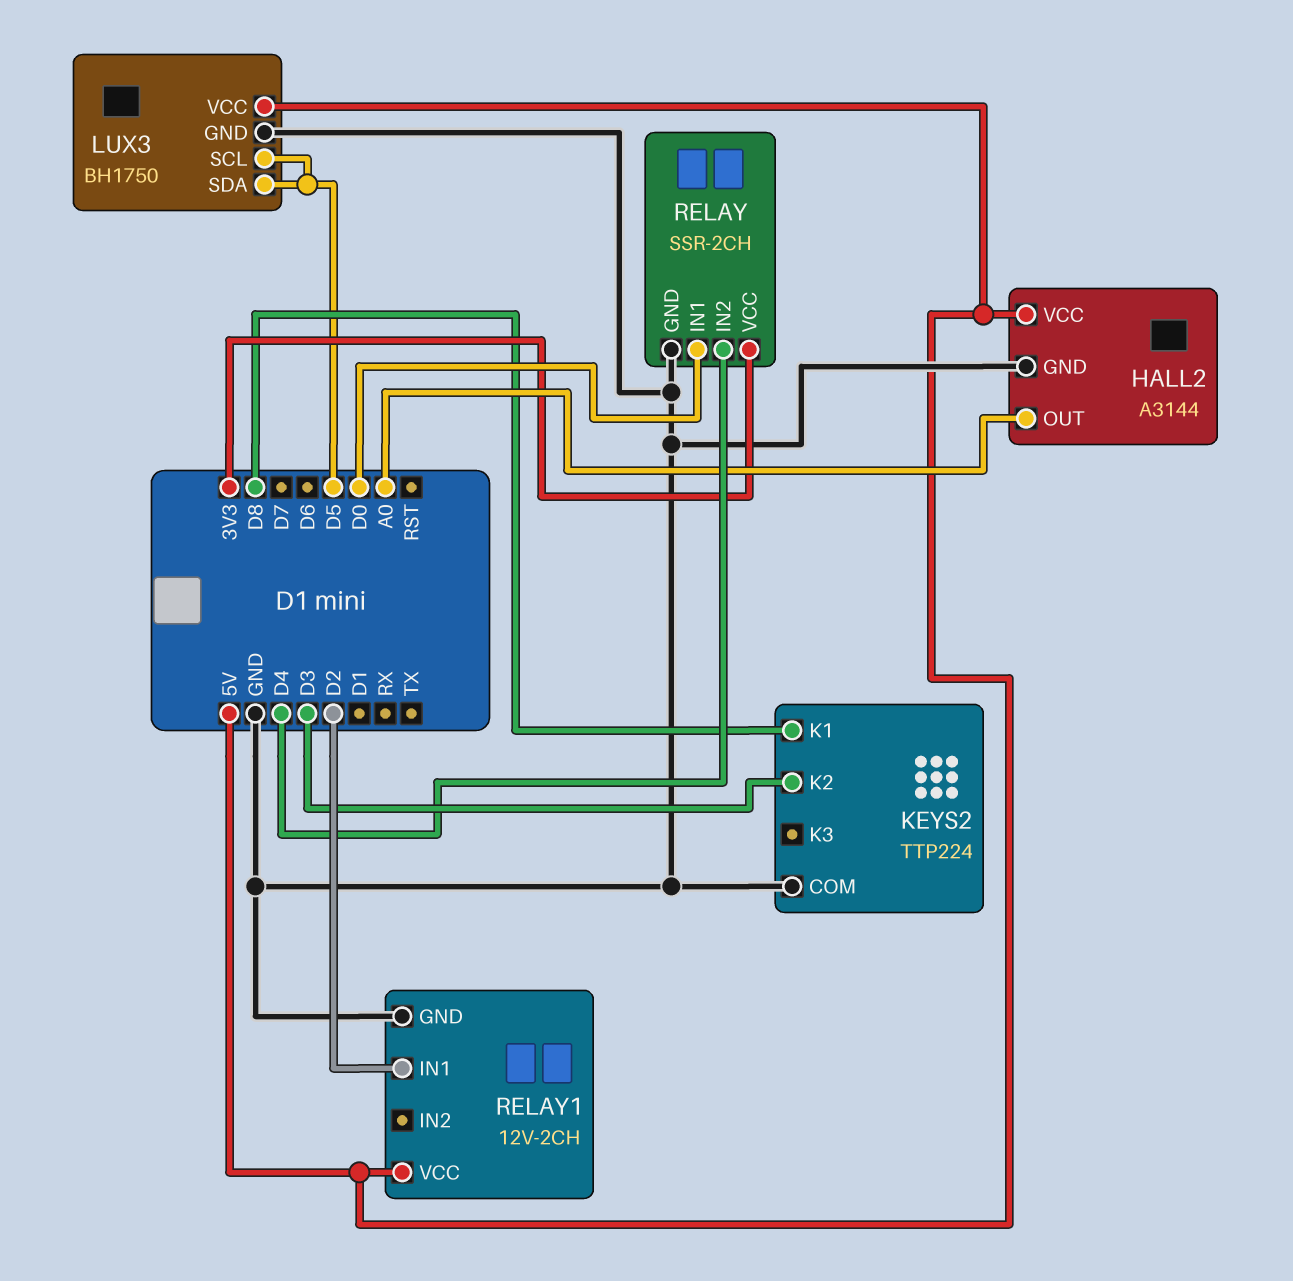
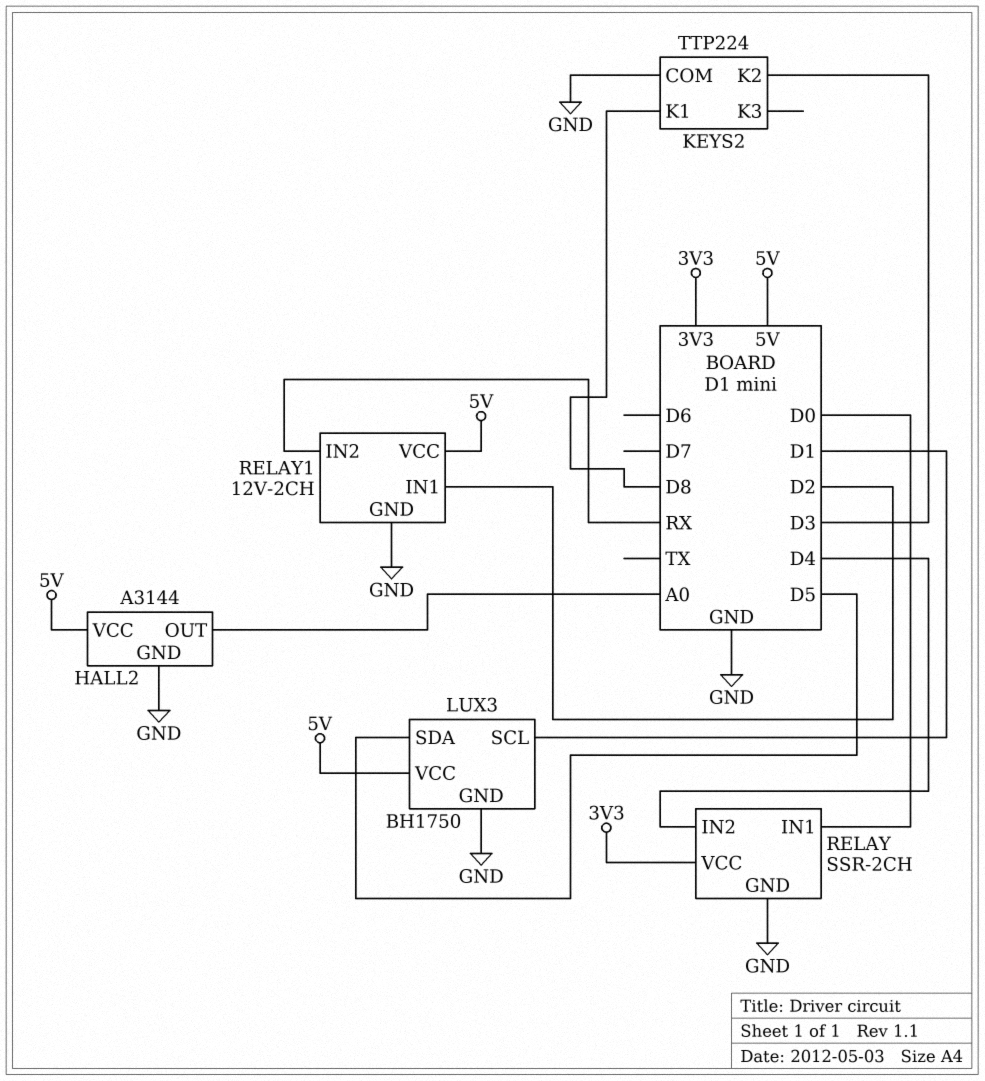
LUX3 pin SCL: D5 -> D1
RELAY1 pin IN2: none -> RX

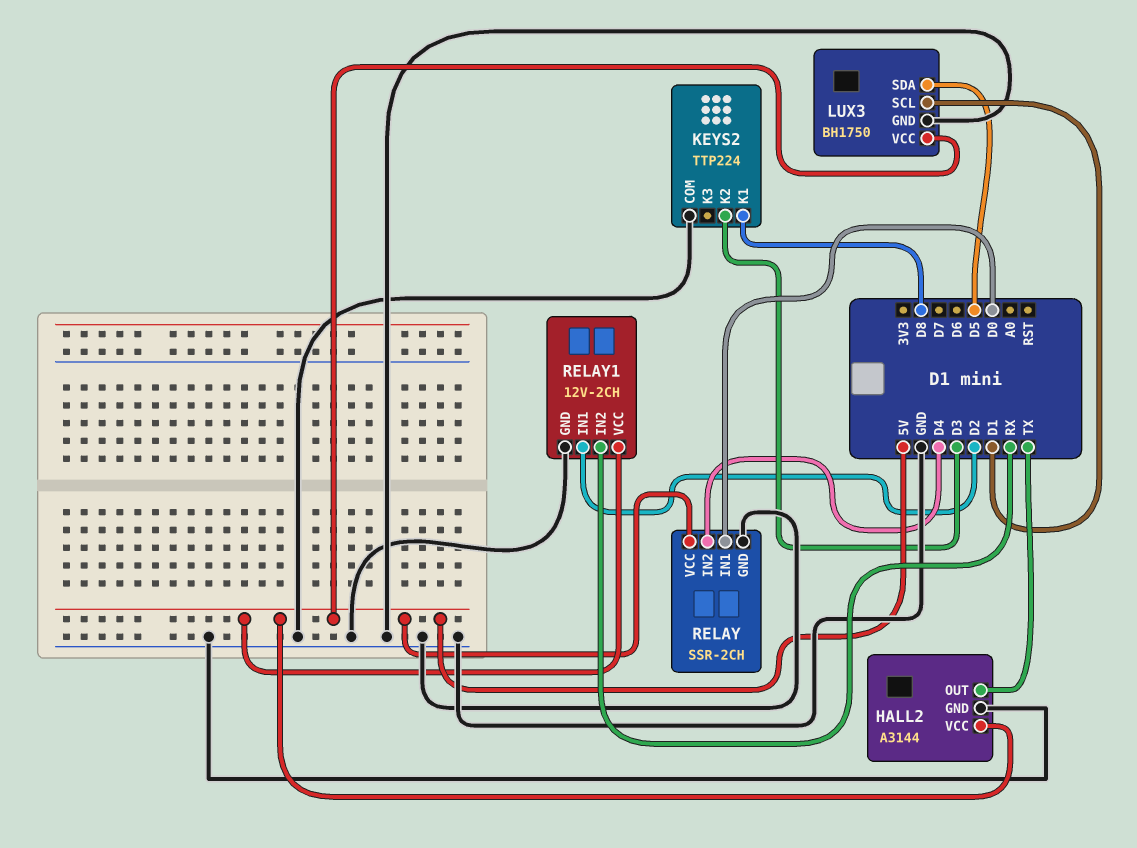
HALL2 pin OUT: A0 -> TX
RELAY pin VCC: 3V3 -> 5V

